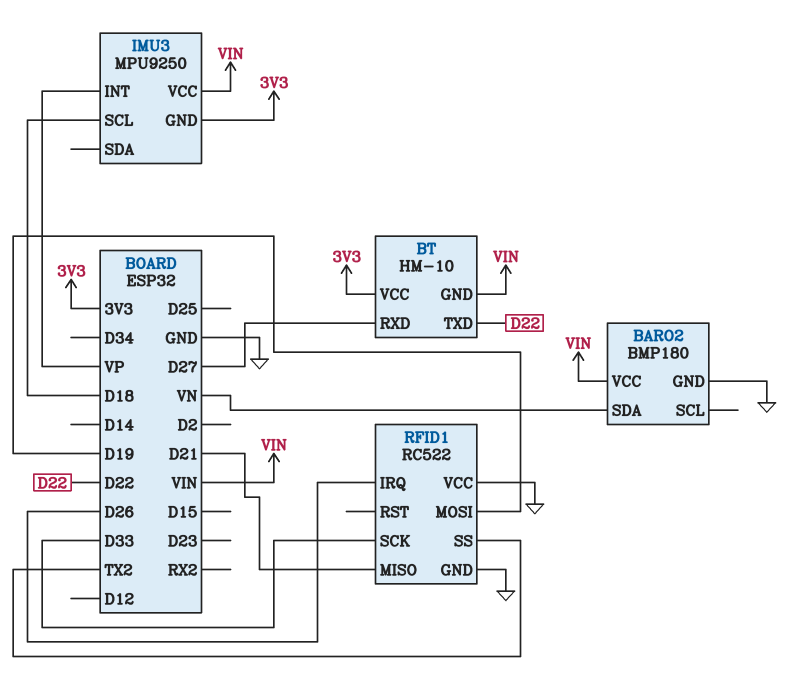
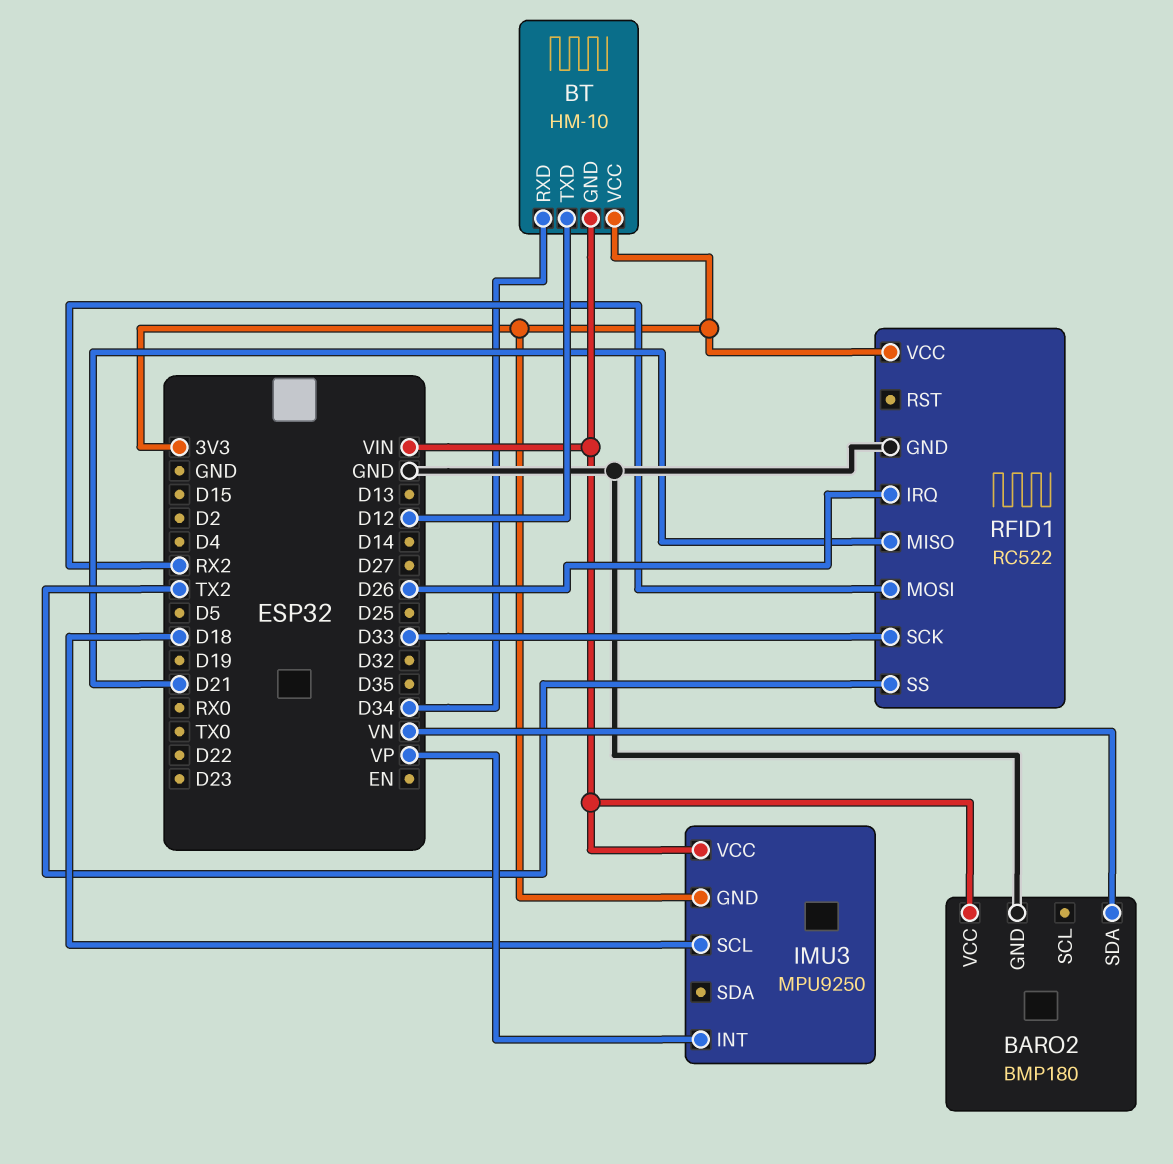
BT pin RXD: D27 -> D34
BT pin TXD: D22 -> D12
RFID1 pin MOSI: D19 -> RX2
RFID1 pin VCC: GND -> 3V3

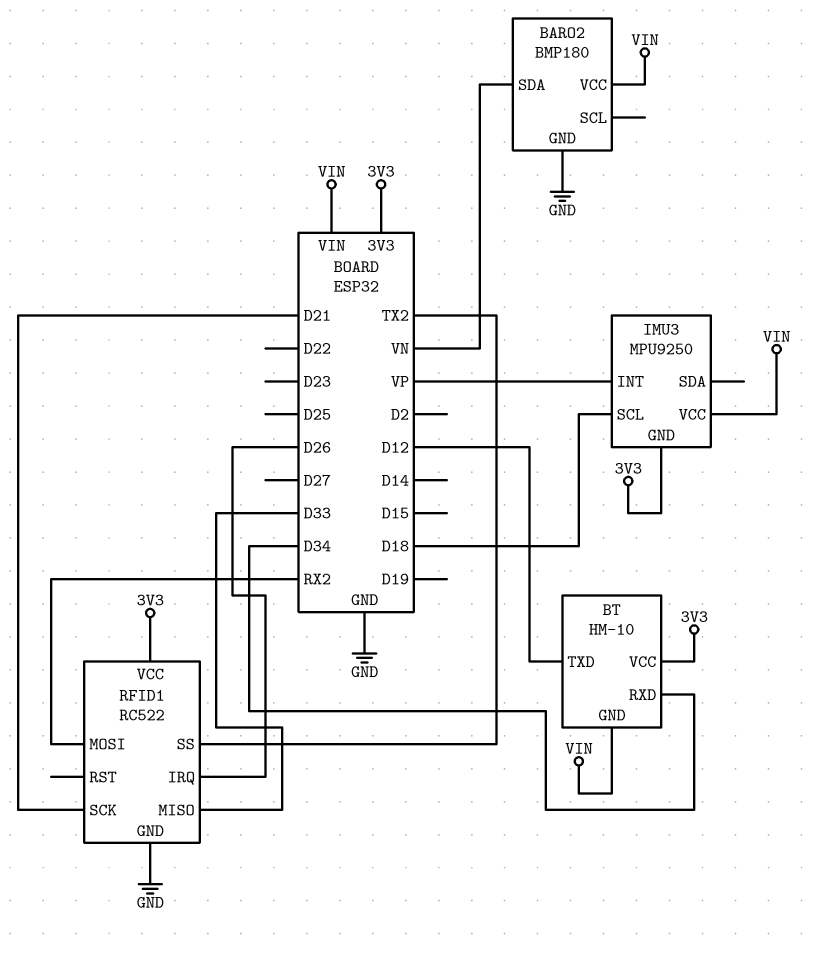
RFID1 pin MISO: D21 -> D33
RFID1 pin SCK: D33 -> D21

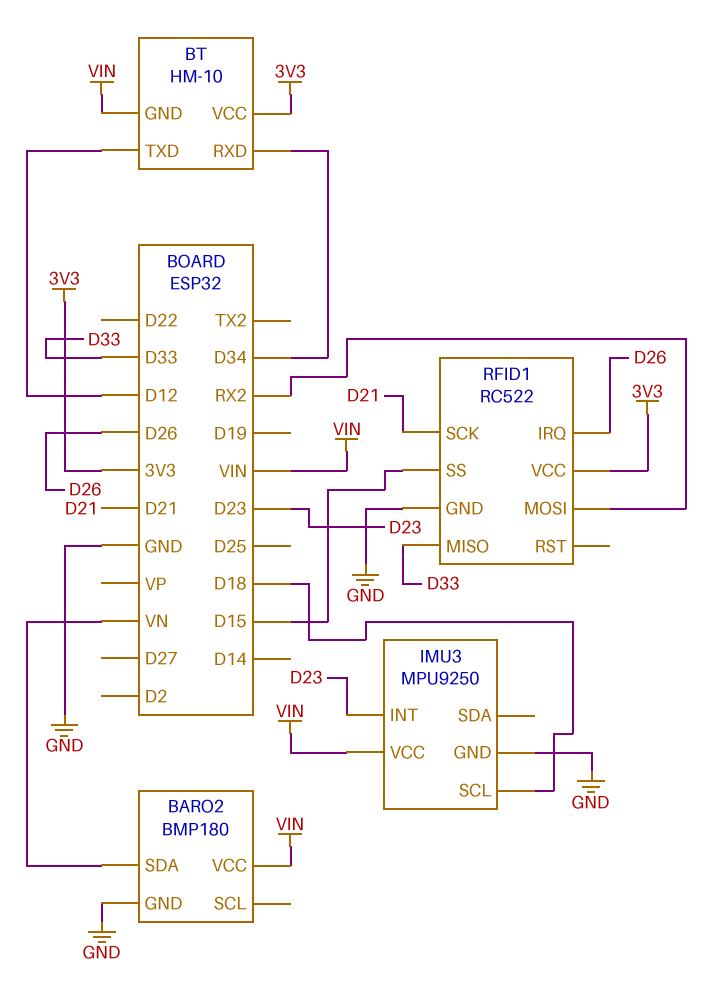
IMU3 pin GND: 3V3 -> GND
IMU3 pin INT: VP -> D23
RFID1 pin SS: TX2 -> D15

